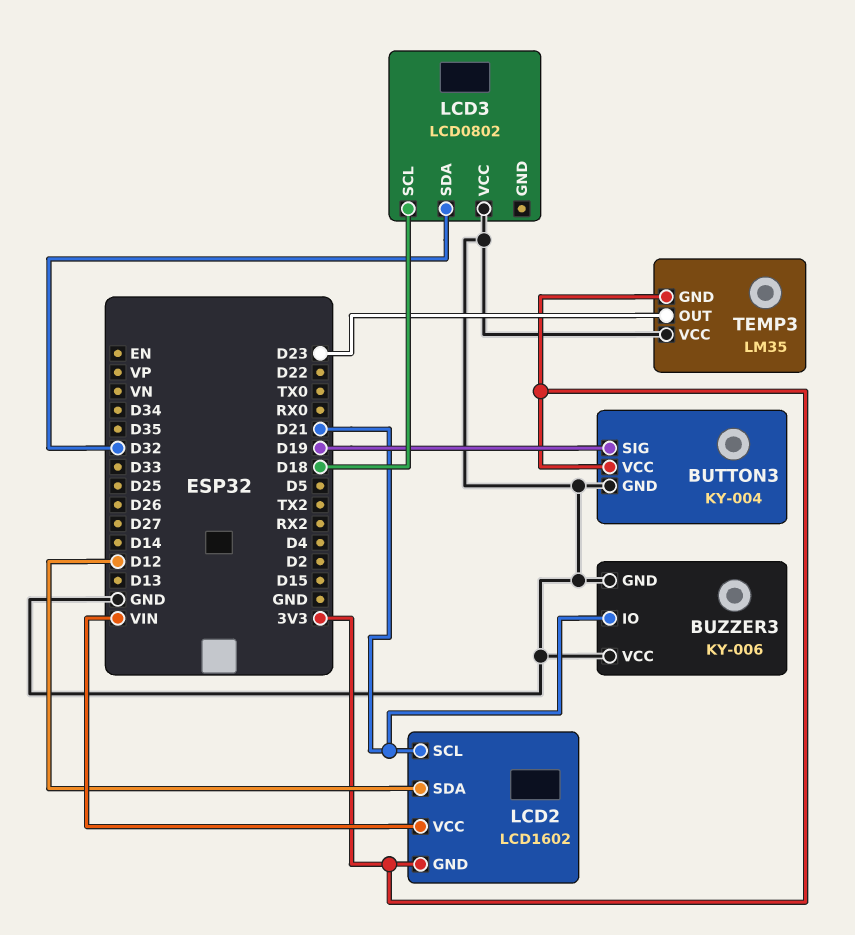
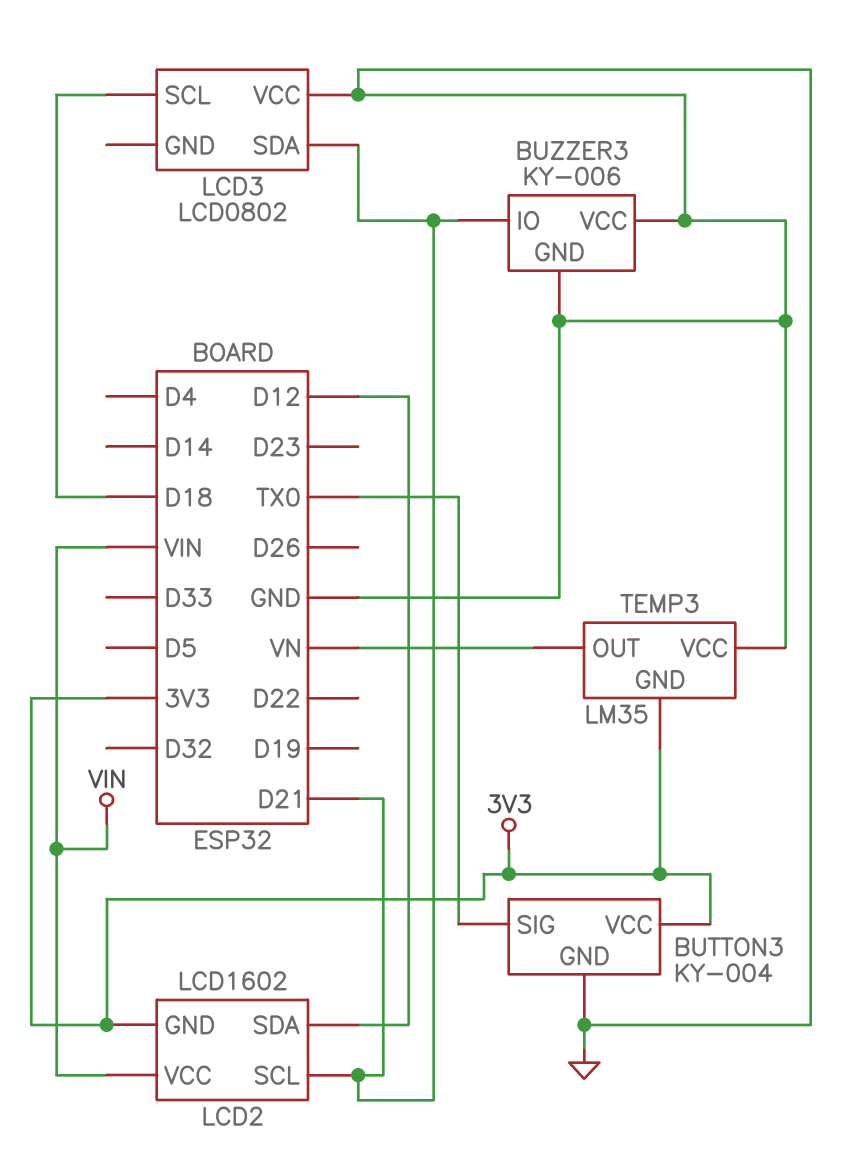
BUTTON3 pin SIG: D19 -> TX0
LCD3 pin SDA: D32 -> D21
TEMP3 pin OUT: D23 -> VN

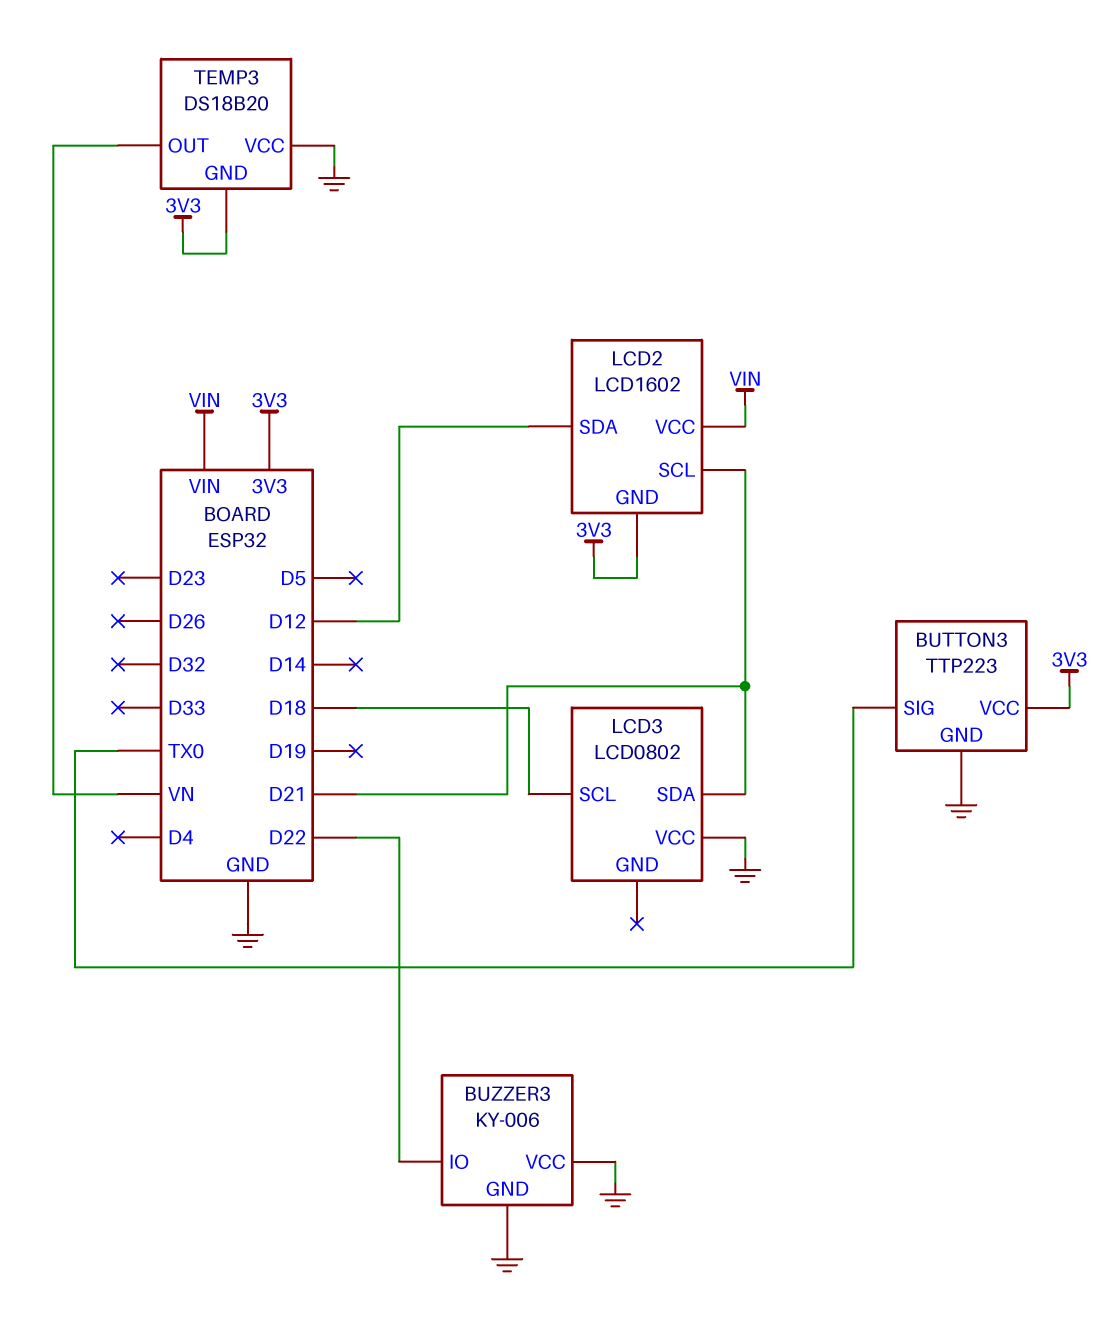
BUTTON3: KY-004 -> TTP223
BUZZER3 pin IO: D21 -> D22
TEMP3: LM35 -> DS18B20

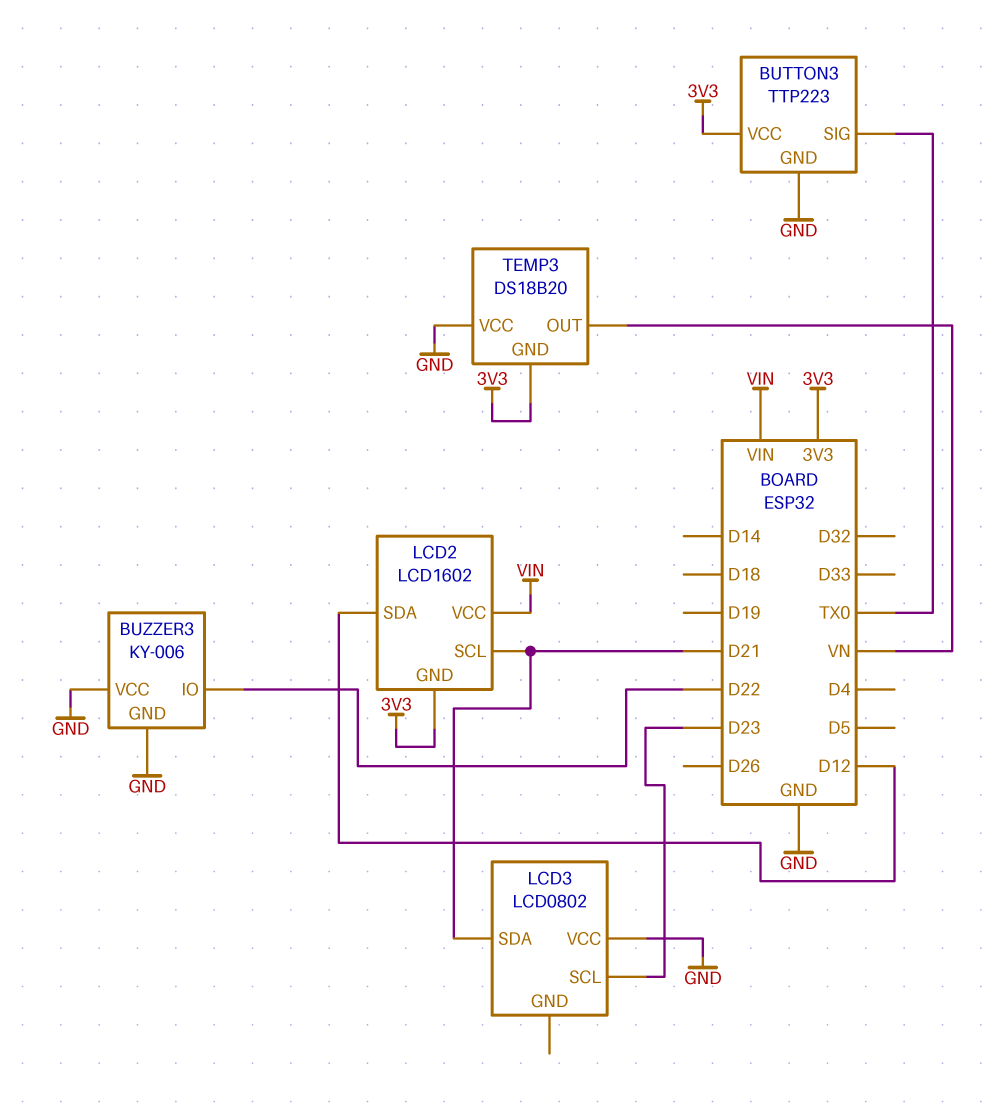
LCD3 pin SCL: D18 -> D23

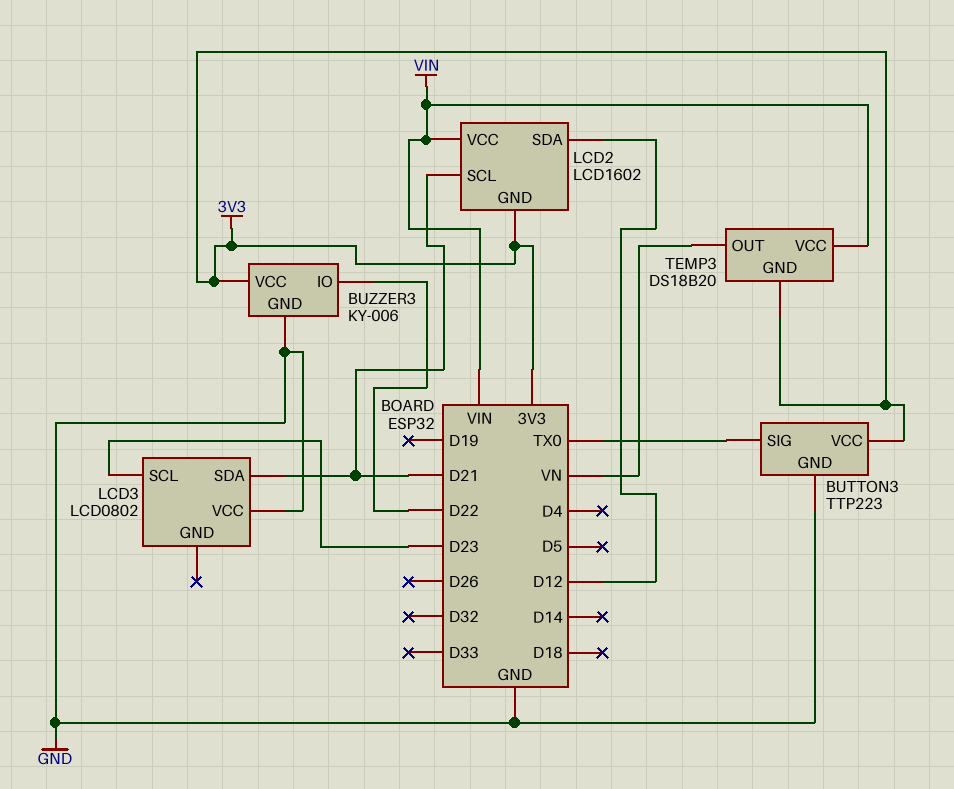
BUZZER3 pin VCC: GND -> 3V3
TEMP3 pin VCC: GND -> VIN

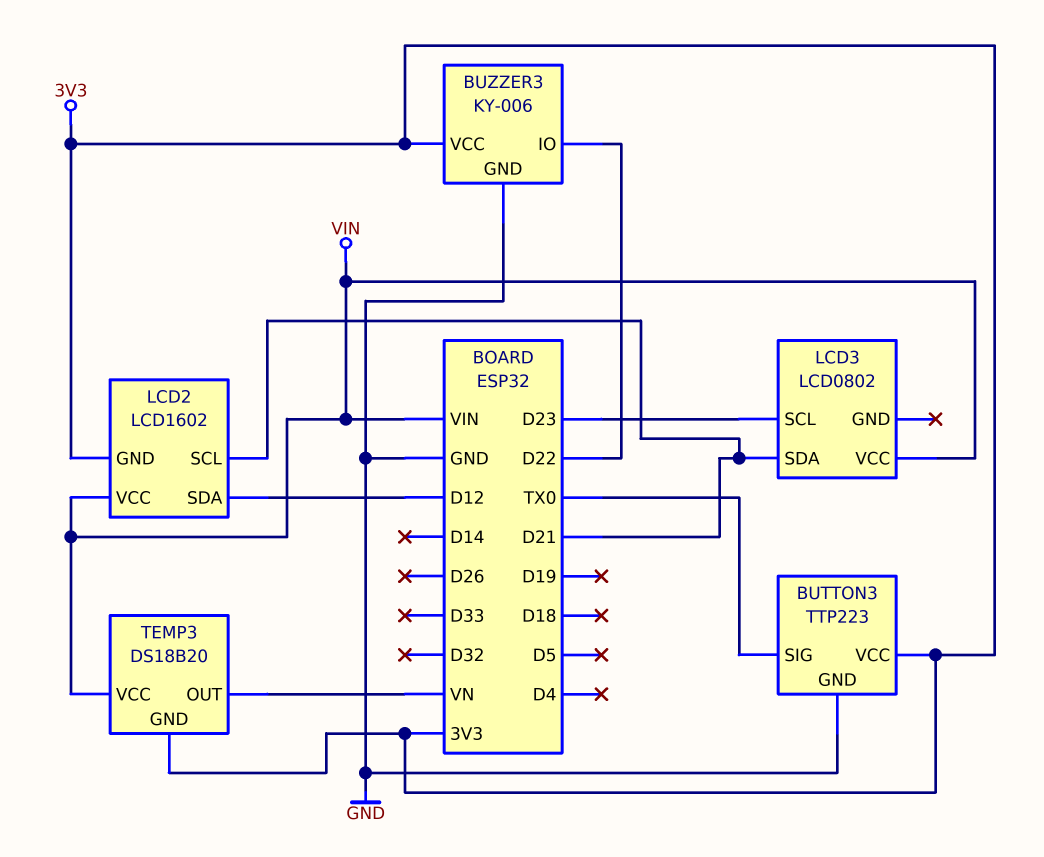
LCD3 pin VCC: GND -> VIN

